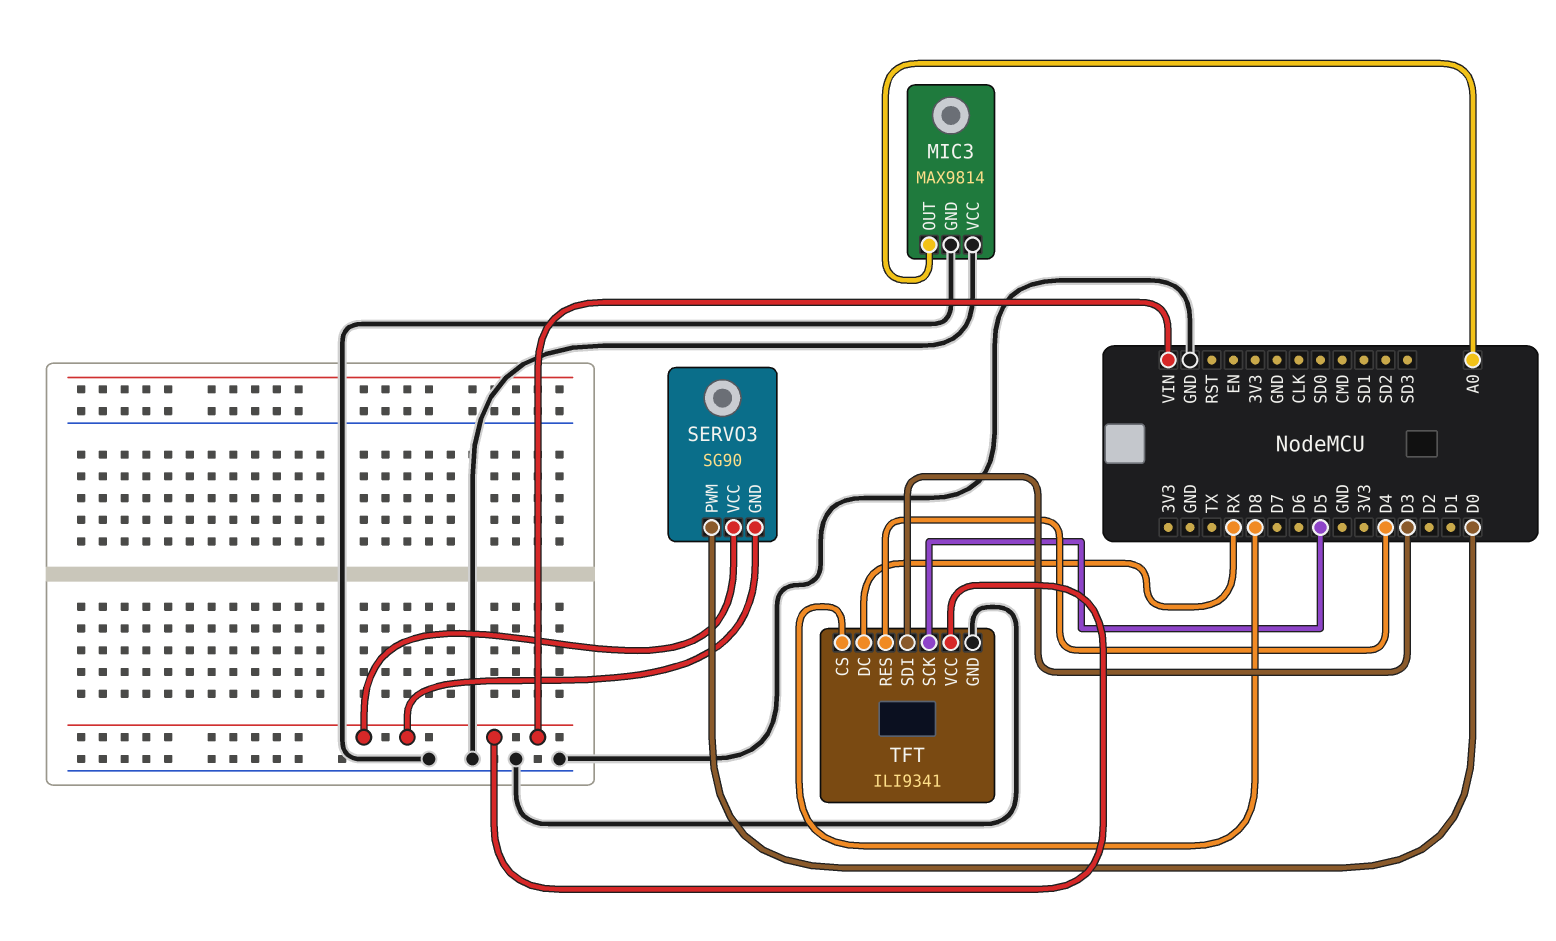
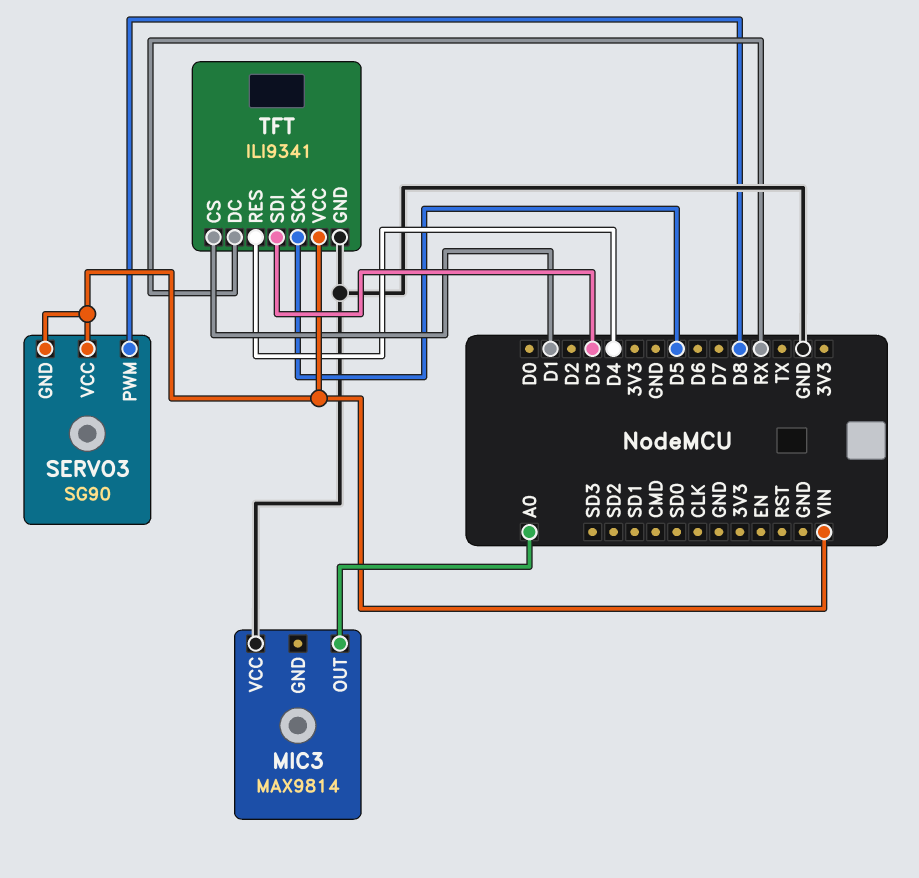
MIC3 pin GND: GND -> none
SERVO3 pin PWM: D0 -> D8
TFT pin CS: D8 -> D1

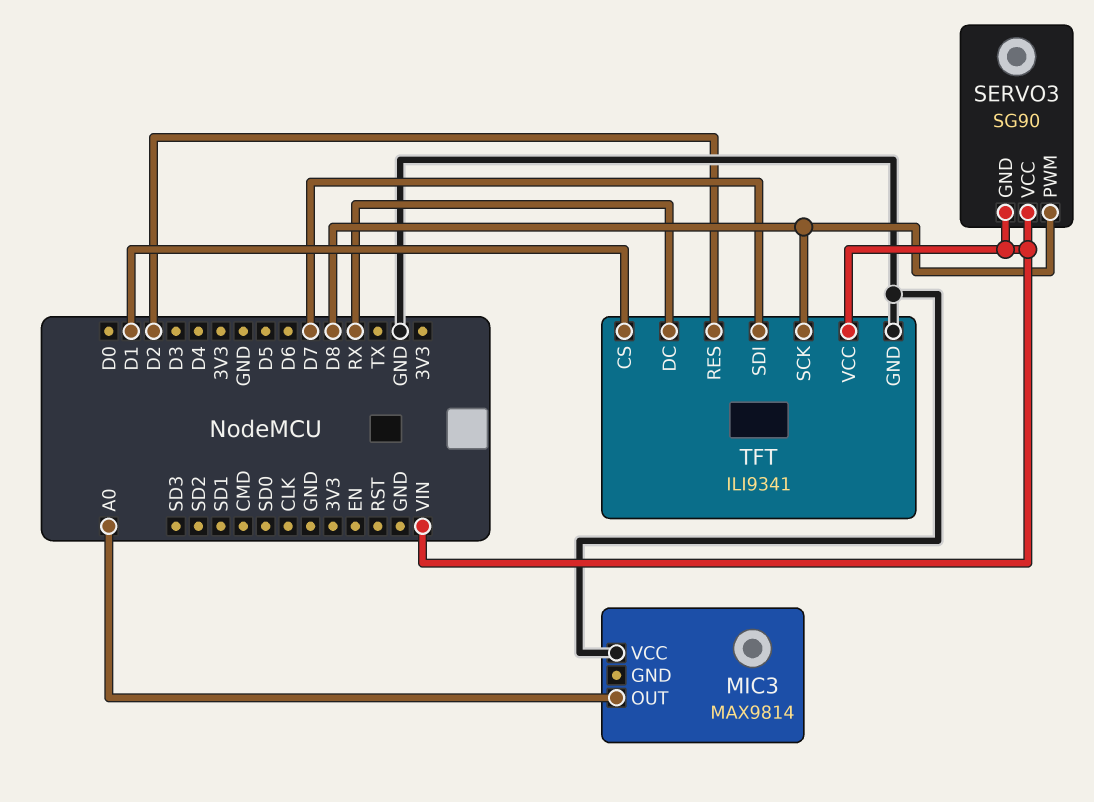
TFT pin RES: D4 -> D2
TFT pin SCK: D5 -> D8
TFT pin SDI: D3 -> D7

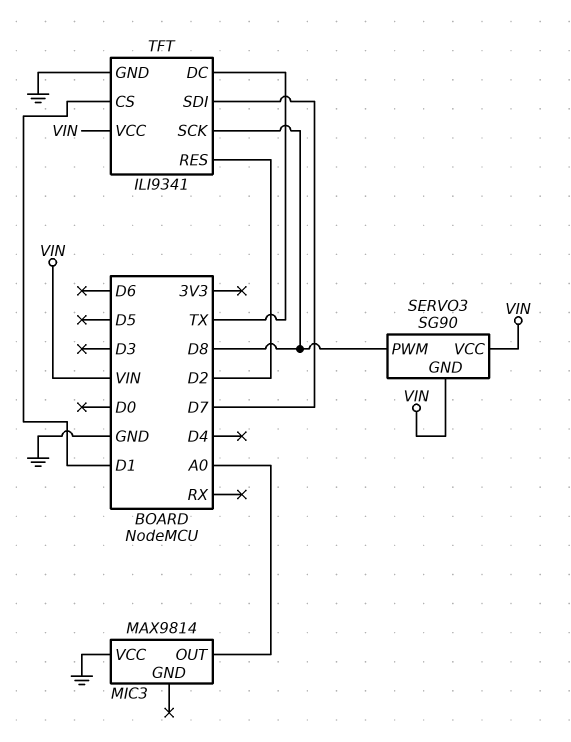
TFT pin DC: RX -> TX

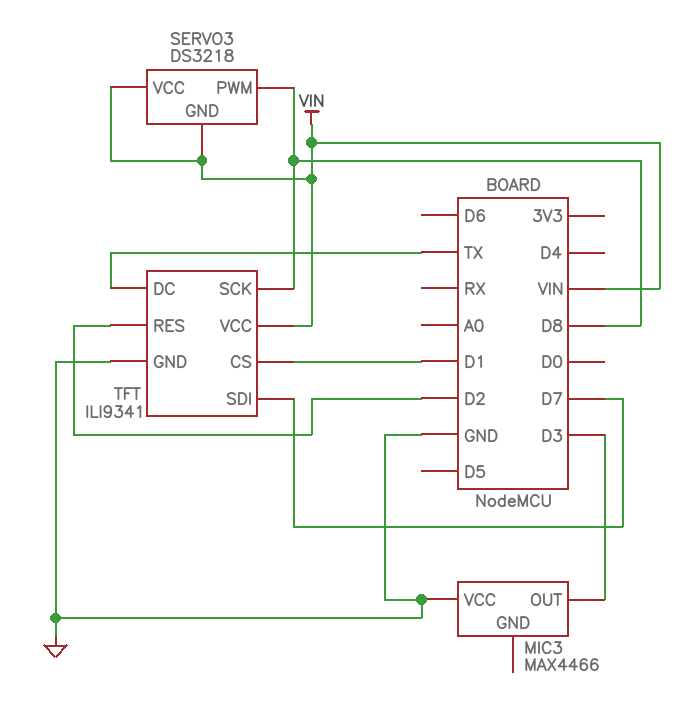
MIC3: MAX9814 -> MAX4466
MIC3 pin OUT: A0 -> D3
SERVO3: SG90 -> DS3218

